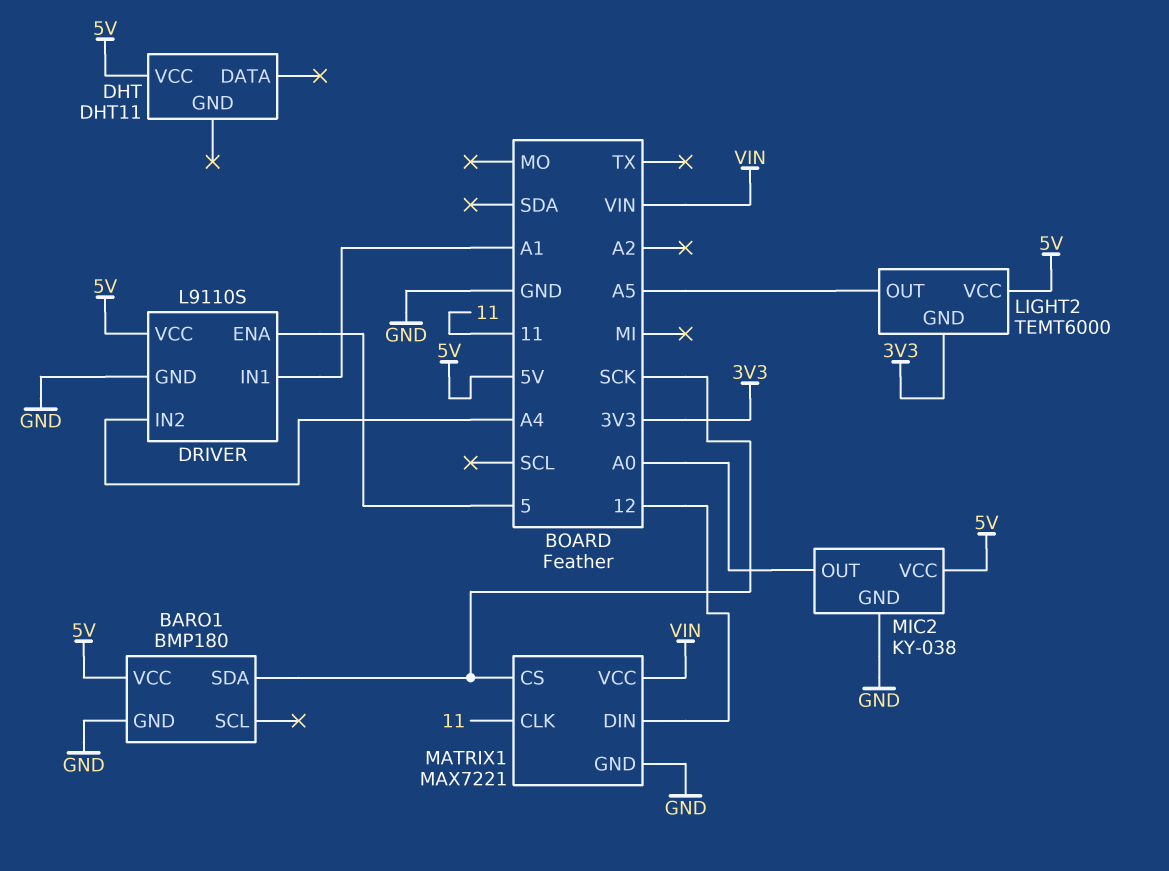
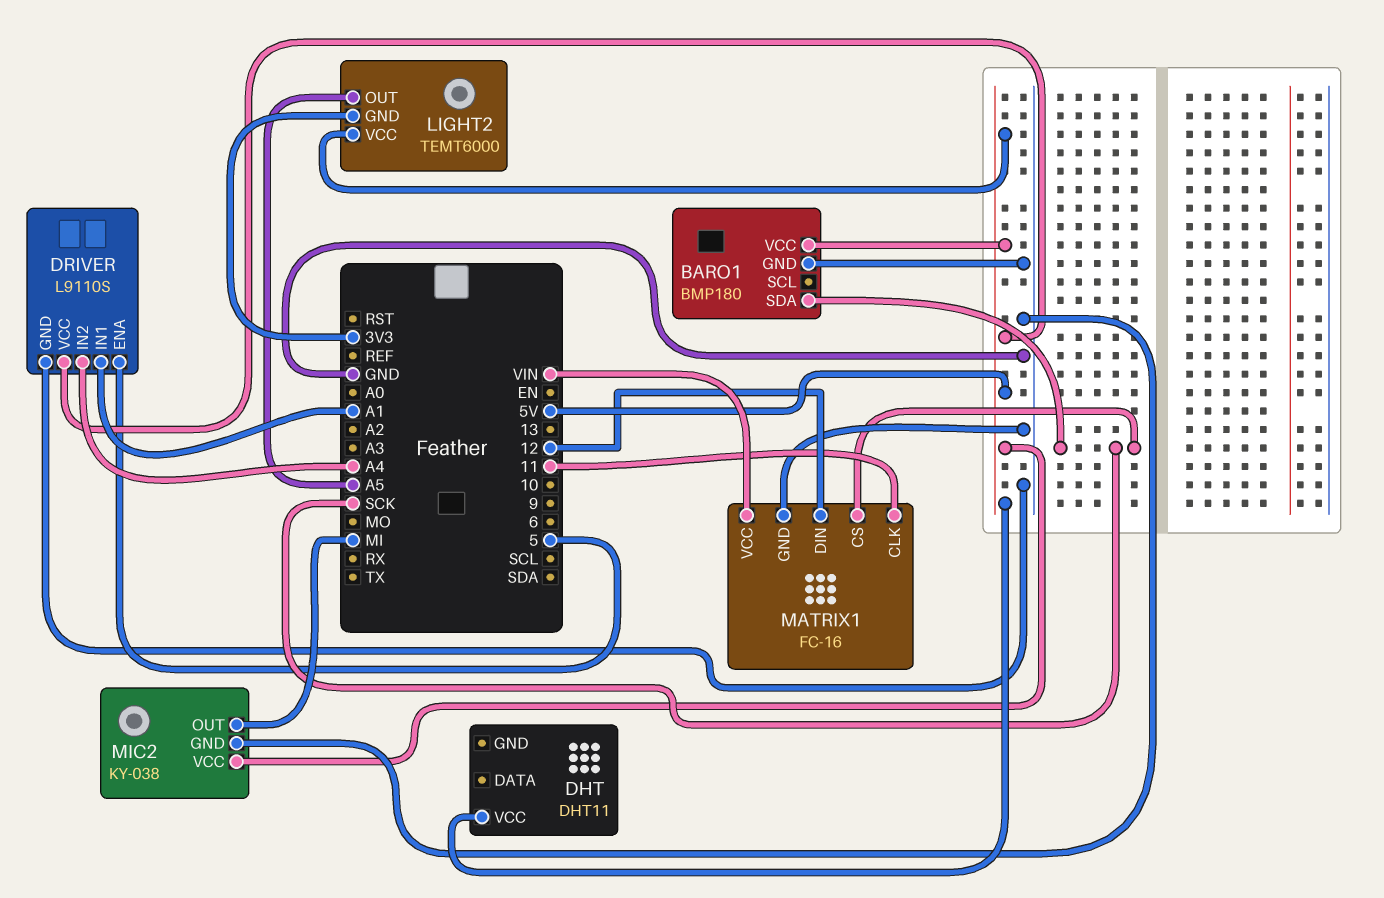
MATRIX1: MAX7221 -> FC-16
MIC2 pin OUT: A0 -> MI

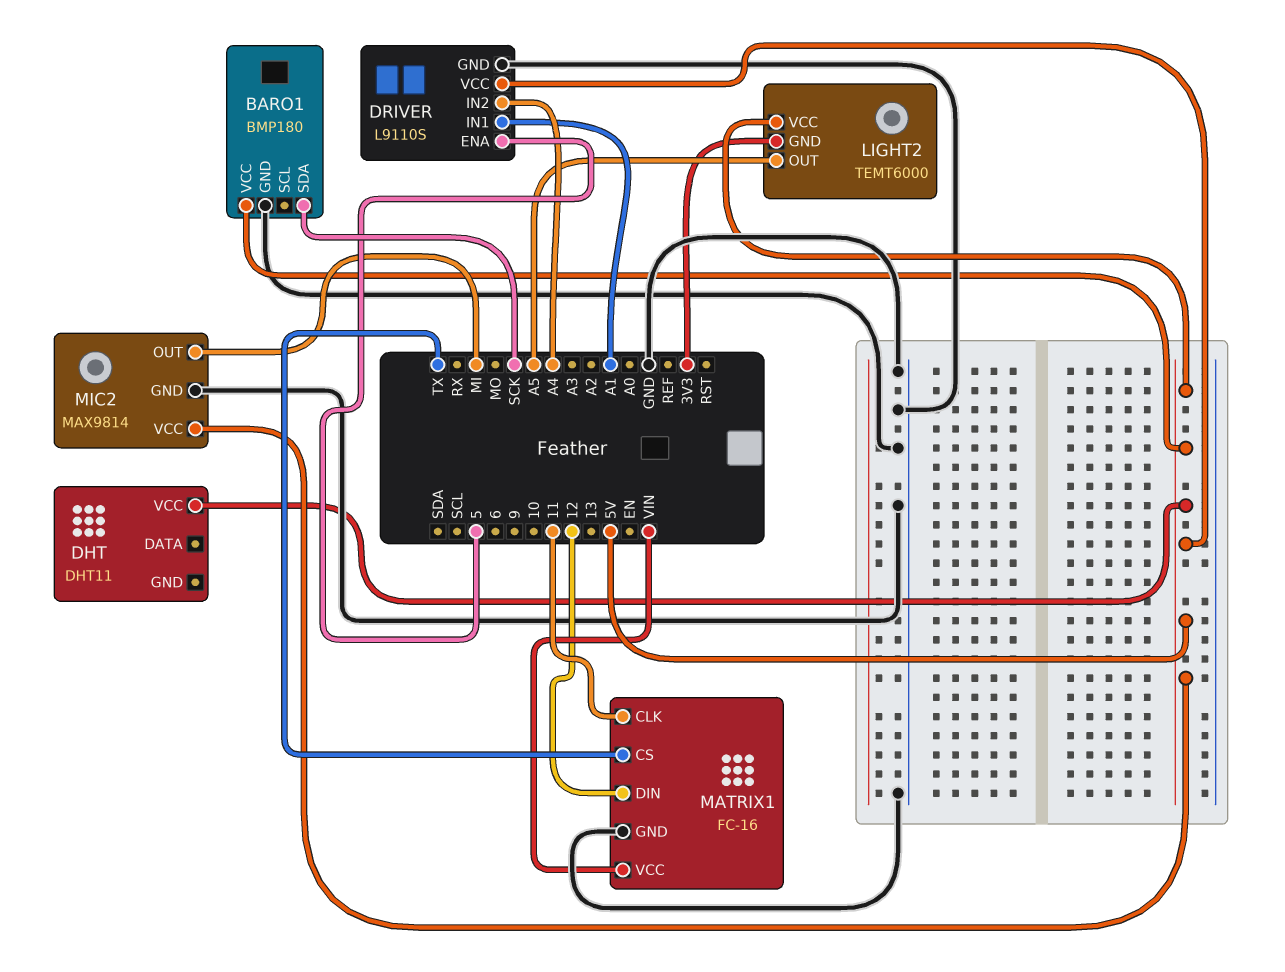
MATRIX1 pin CS: SCK -> TX
MIC2: KY-038 -> MAX9814

